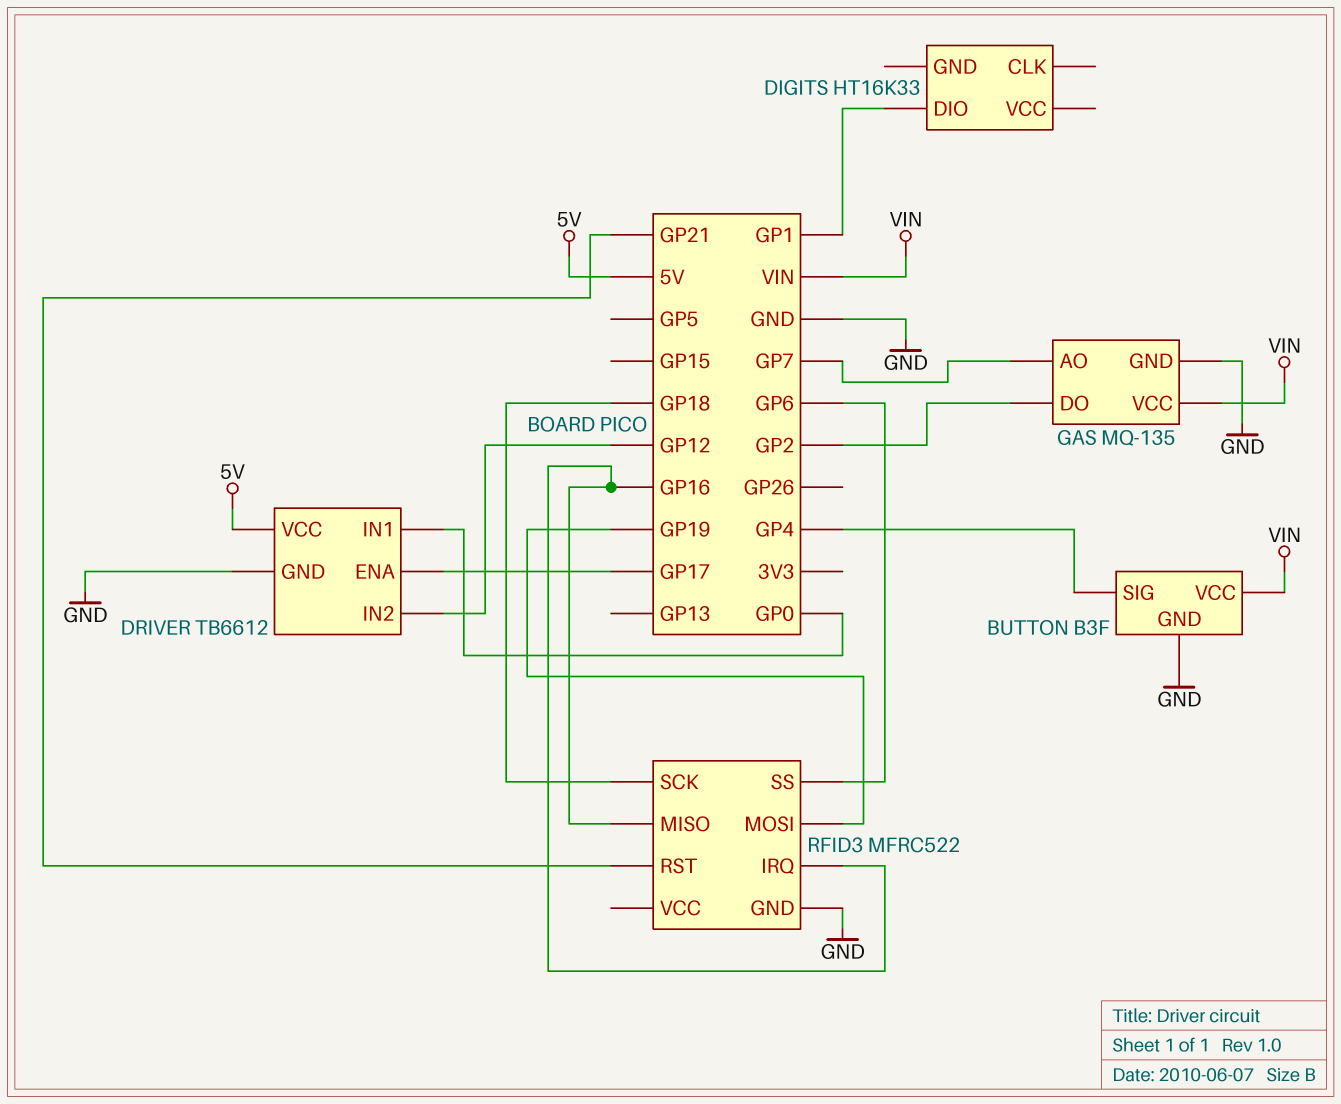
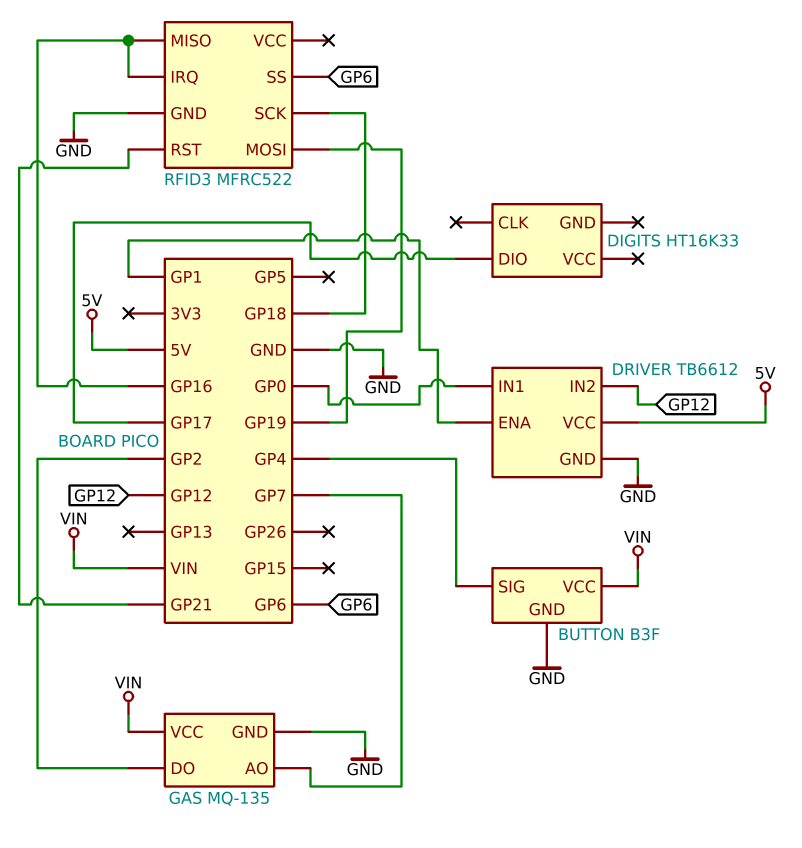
DIGITS pin DIO: GP1 -> GP17
DRIVER pin ENA: GP17 -> GP1

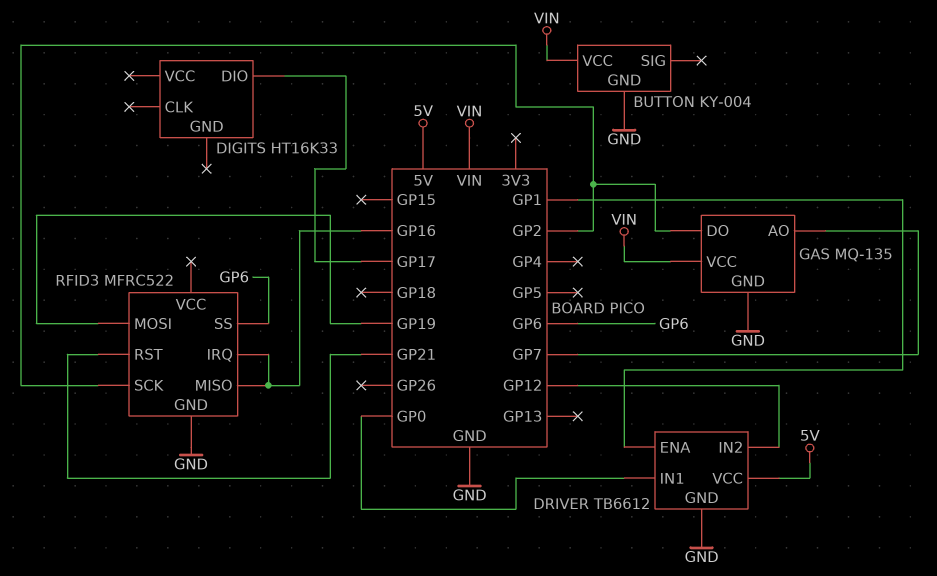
BUTTON: B3F -> KY-004
BUTTON pin SIG: GP4 -> none
RFID3 pin SCK: GP18 -> GP2

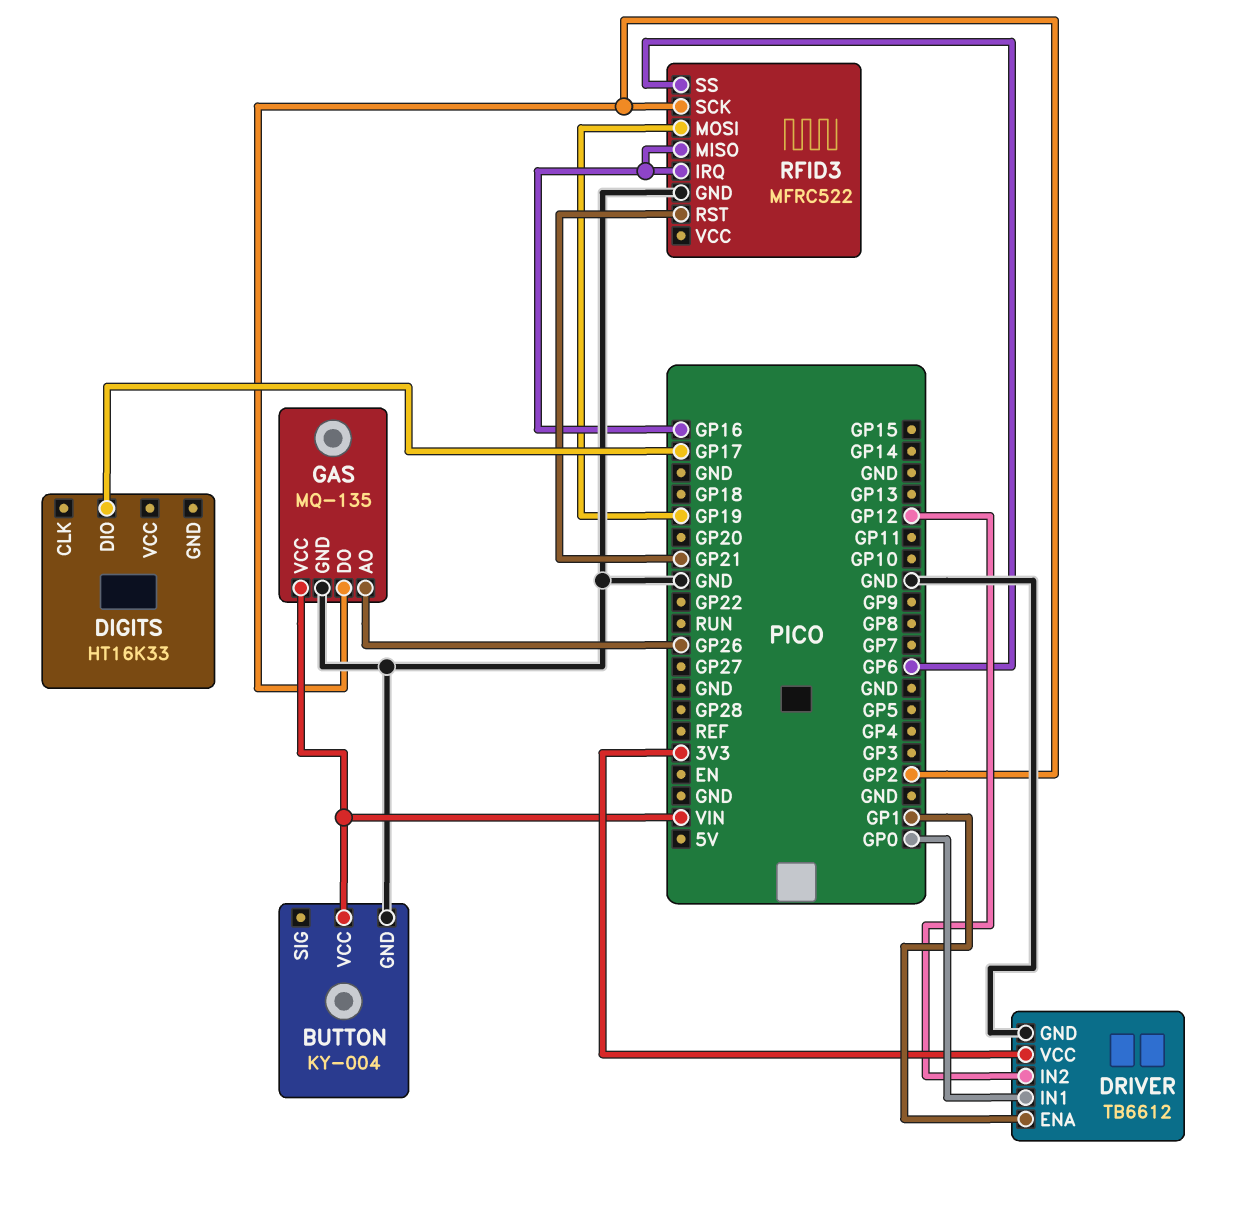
DRIVER pin VCC: 5V -> 3V3
GAS pin AO: GP7 -> GP26

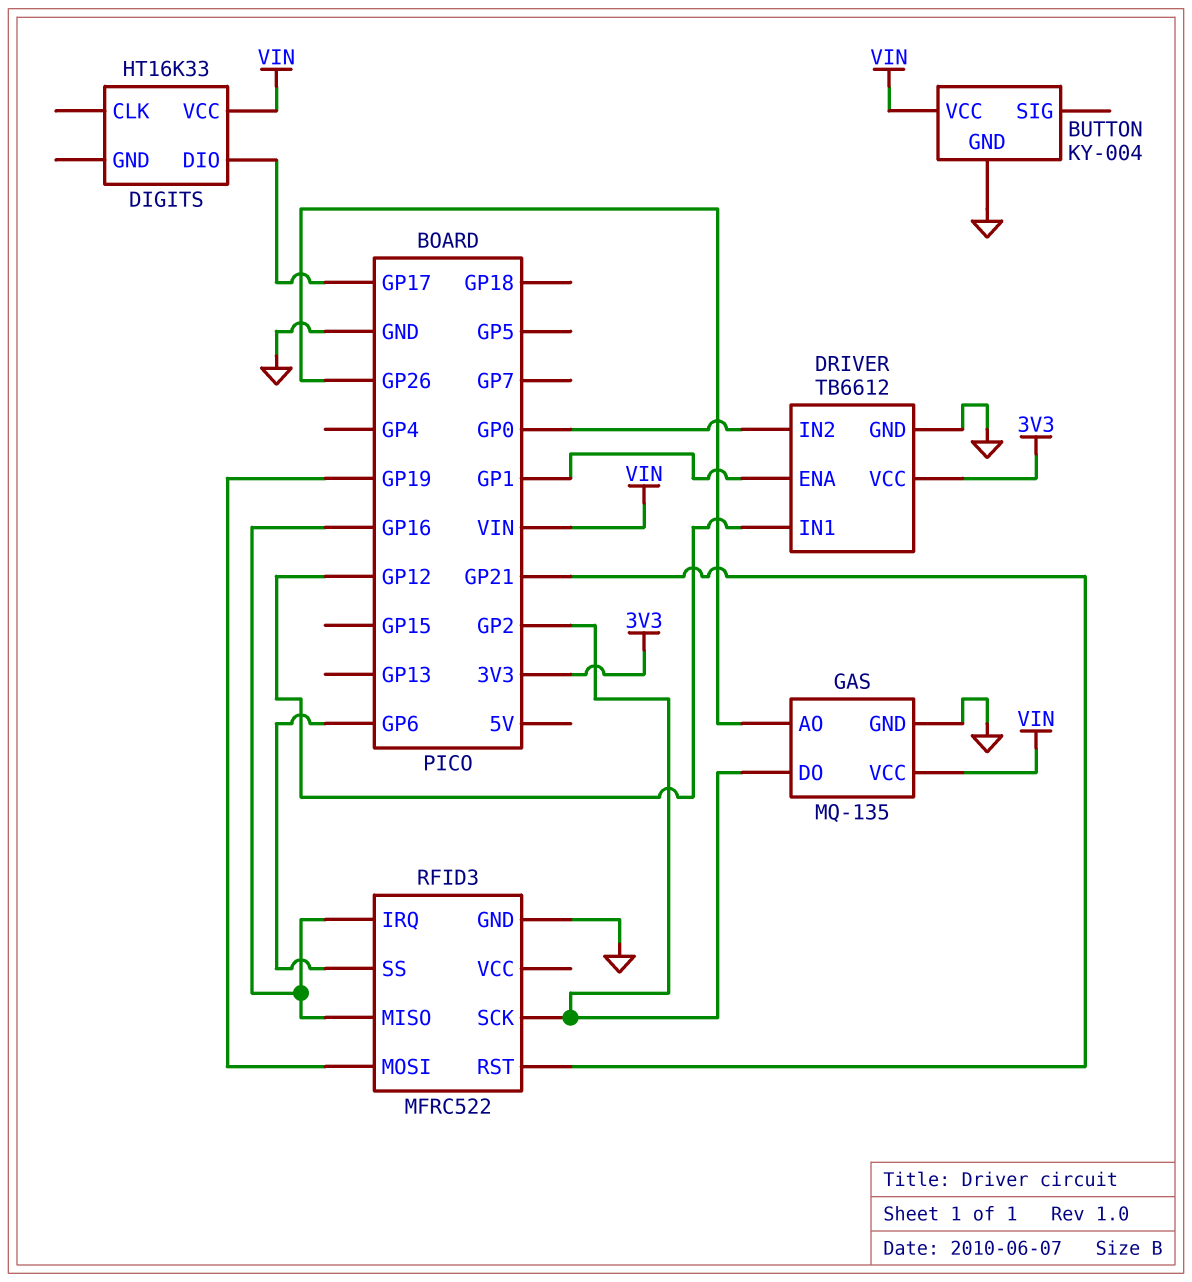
DIGITS pin VCC: none -> VIN
DRIVER pin IN1: GP0 -> GP12
DRIVER pin IN2: GP12 -> GP0

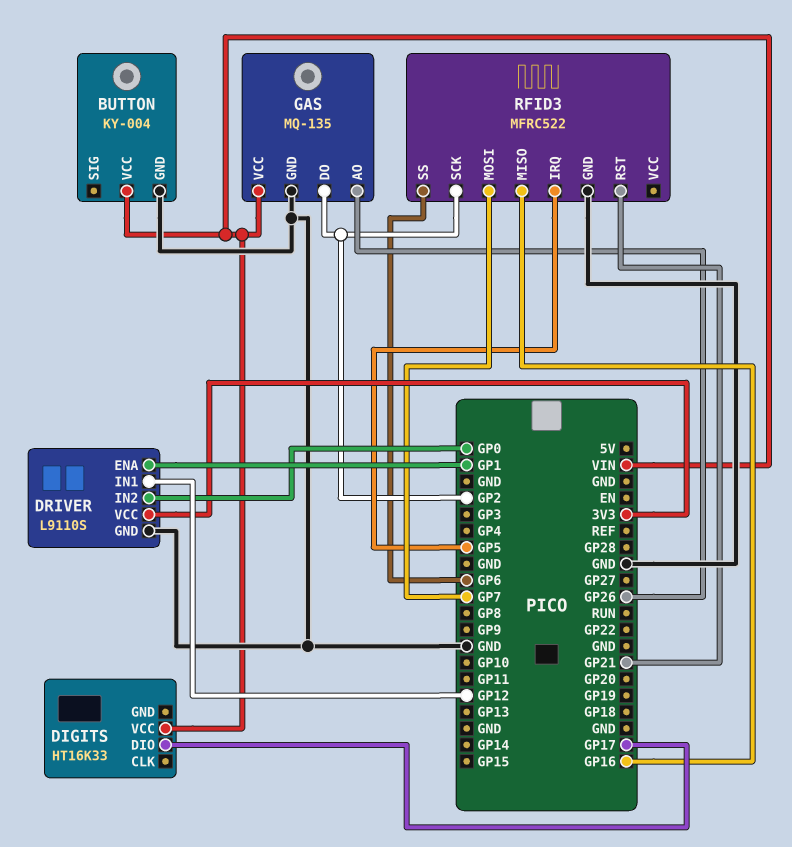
DRIVER: TB6612 -> L9110S
RFID3 pin IRQ: GP16 -> GP5
RFID3 pin MOSI: GP19 -> GP7

